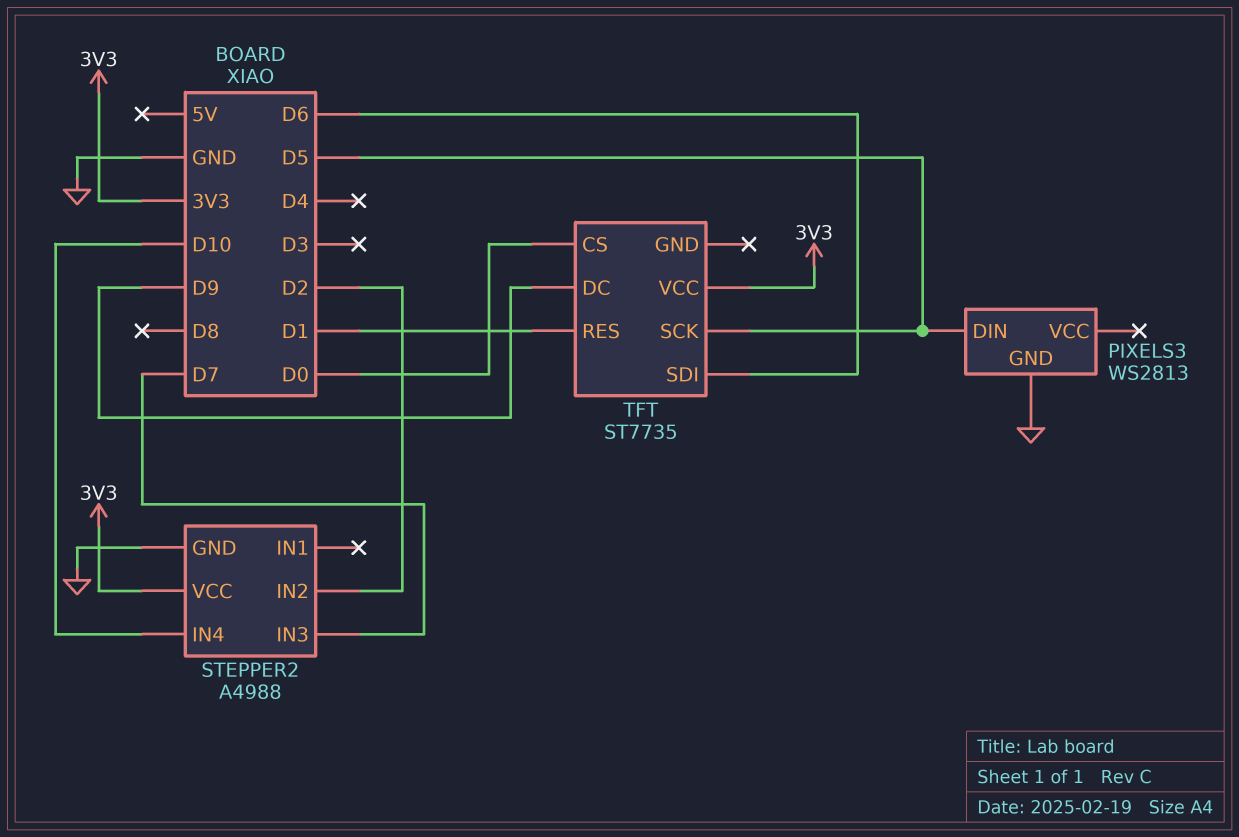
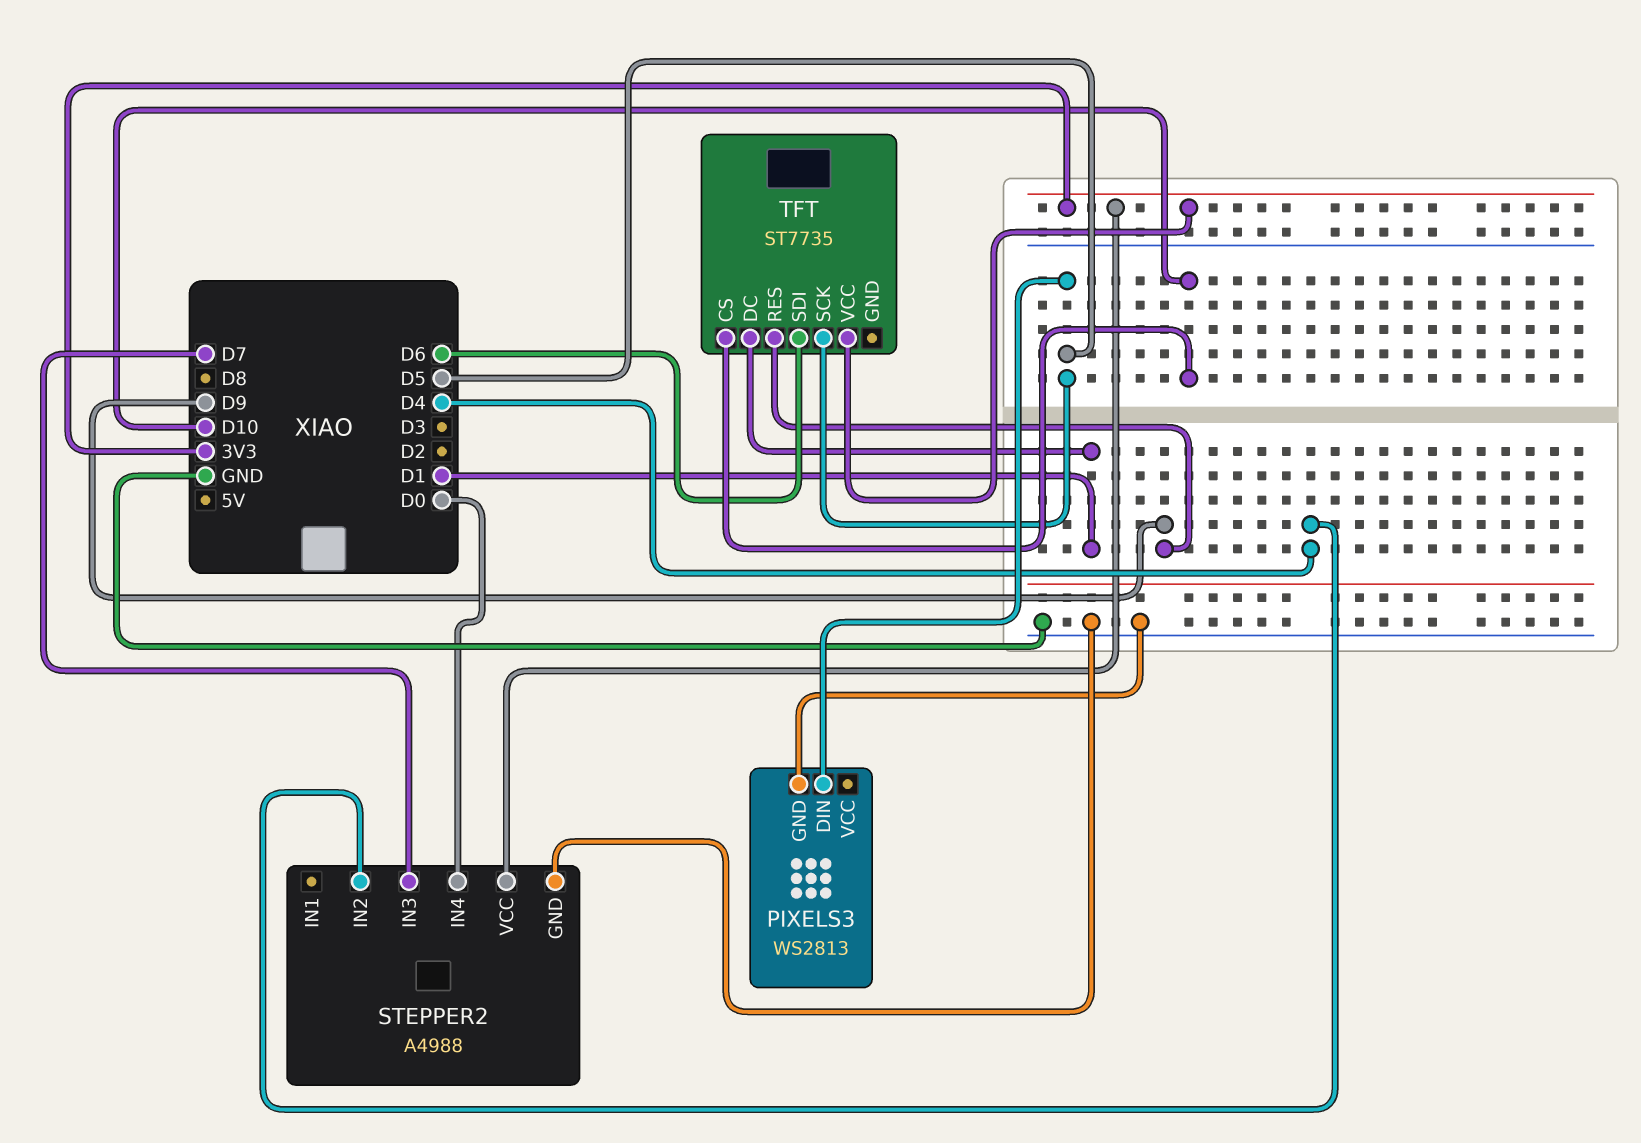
STEPPER2 pin IN2: D2 -> D4
STEPPER2 pin IN4: D10 -> D0
TFT pin CS: D0 -> D10
TFT pin DC: D9 -> D1
TFT pin RES: D1 -> D9

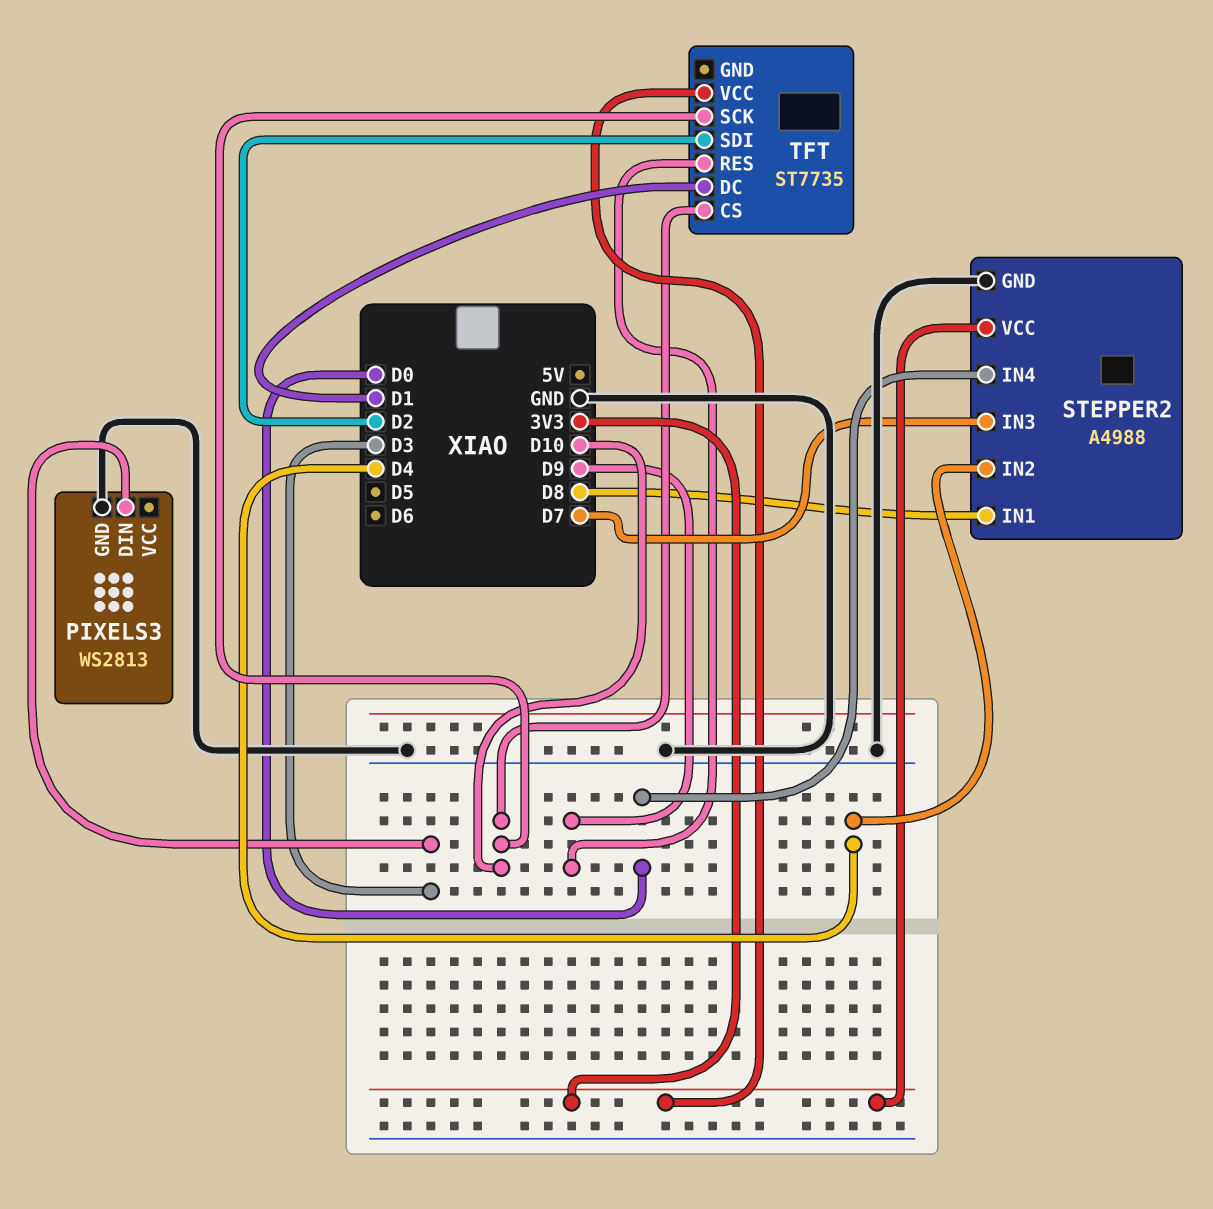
PIXELS3 pin DIN: D5 -> D3
STEPPER2 pin IN1: none -> D8
TFT pin SCK: D5 -> D10
TFT pin SDI: D6 -> D2

